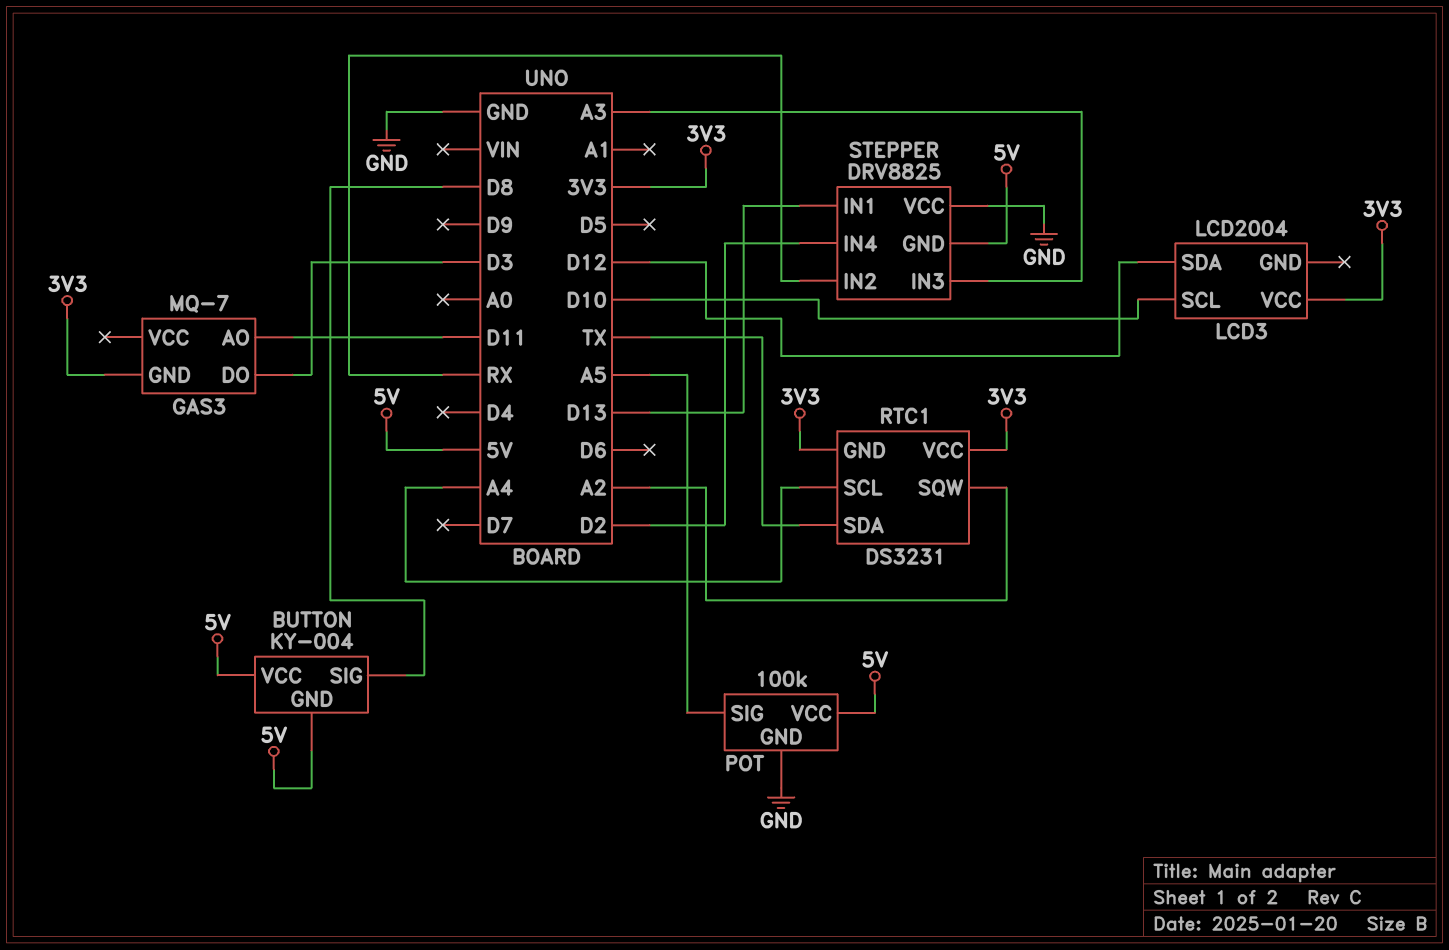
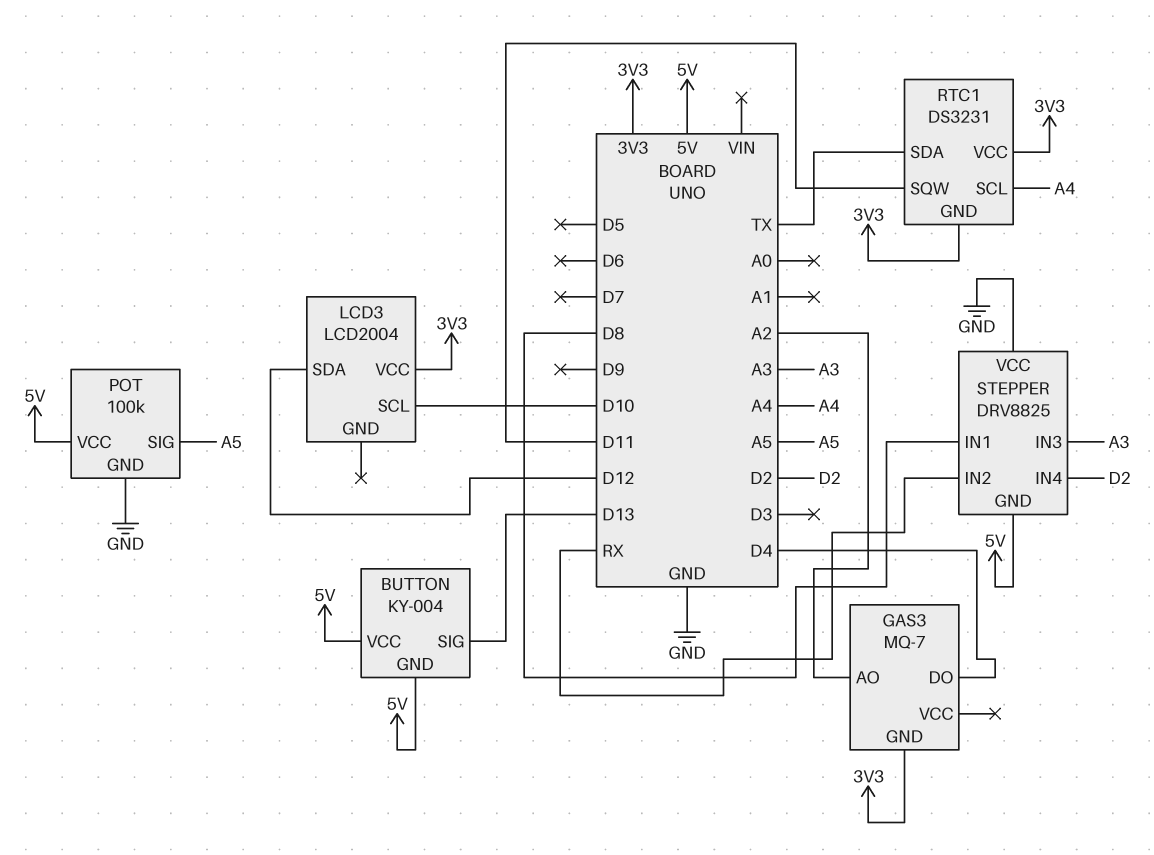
BUTTON pin SIG: D8 -> D13
GAS3 pin AO: D11 -> A2
GAS3 pin DO: D3 -> D4
RTC1 pin SQW: A2 -> D11
STEPPER pin IN1: D13 -> D8

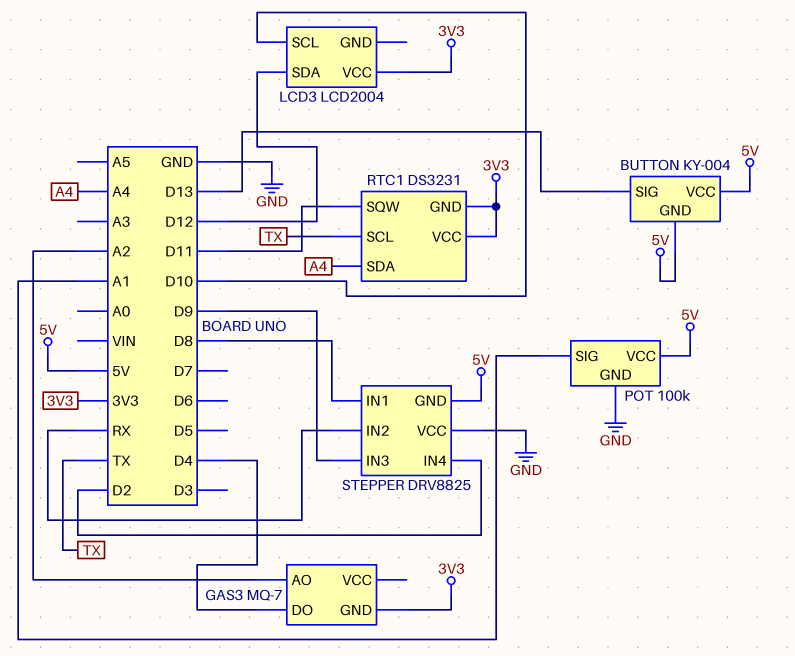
POT pin SIG: A5 -> A1
RTC1 pin SCL: A4 -> TX
RTC1 pin SDA: TX -> A4
STEPPER pin IN3: A3 -> D9

